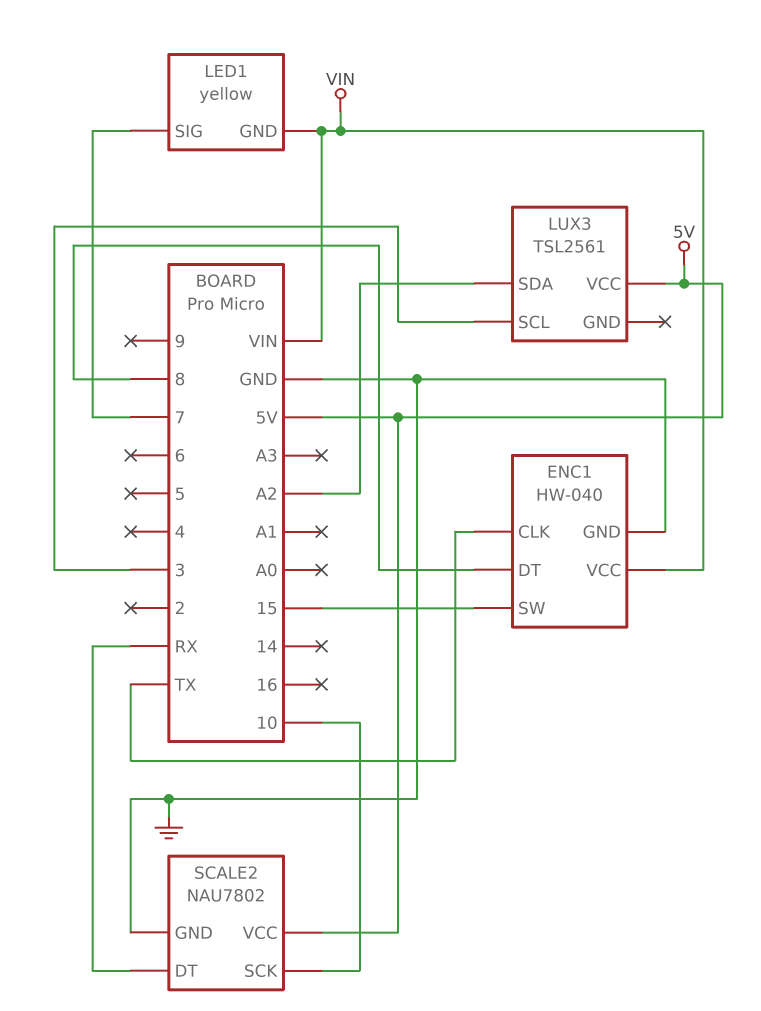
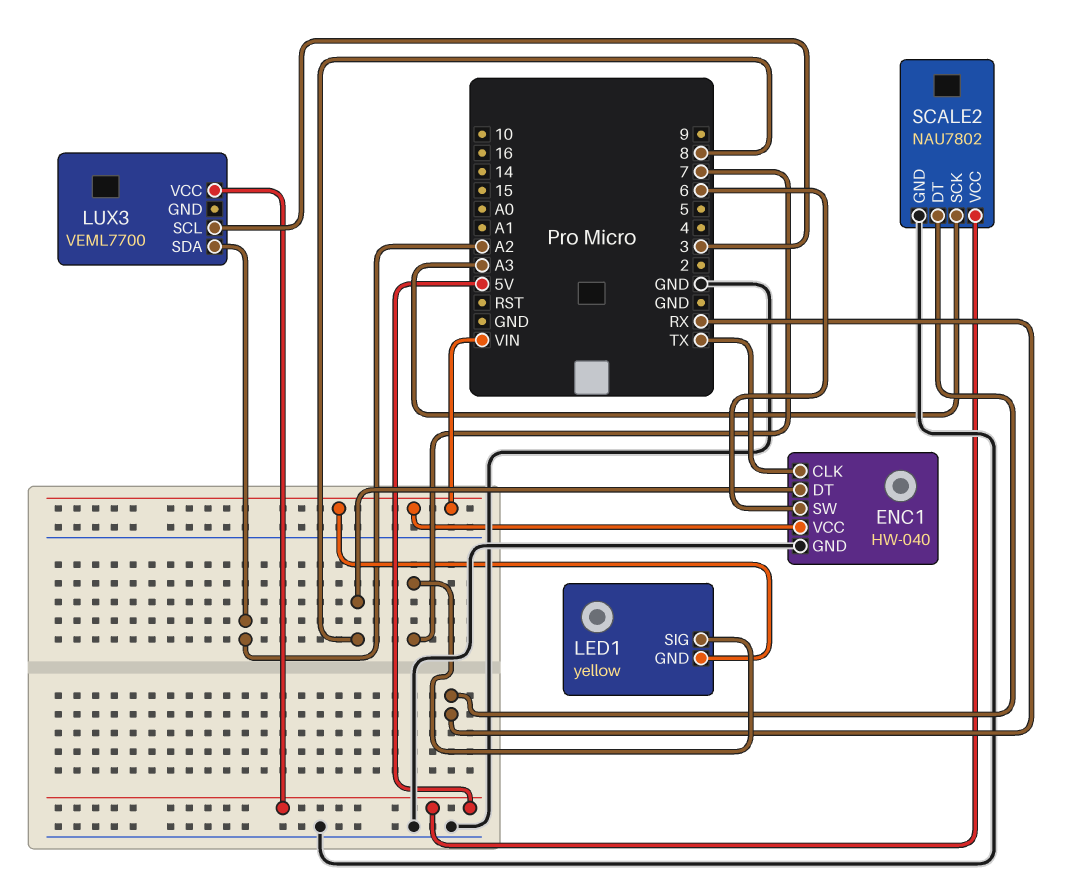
ENC1 pin SW: 15 -> 6
LUX3: TSL2561 -> VEML7700
SCALE2 pin SCK: 10 -> A3

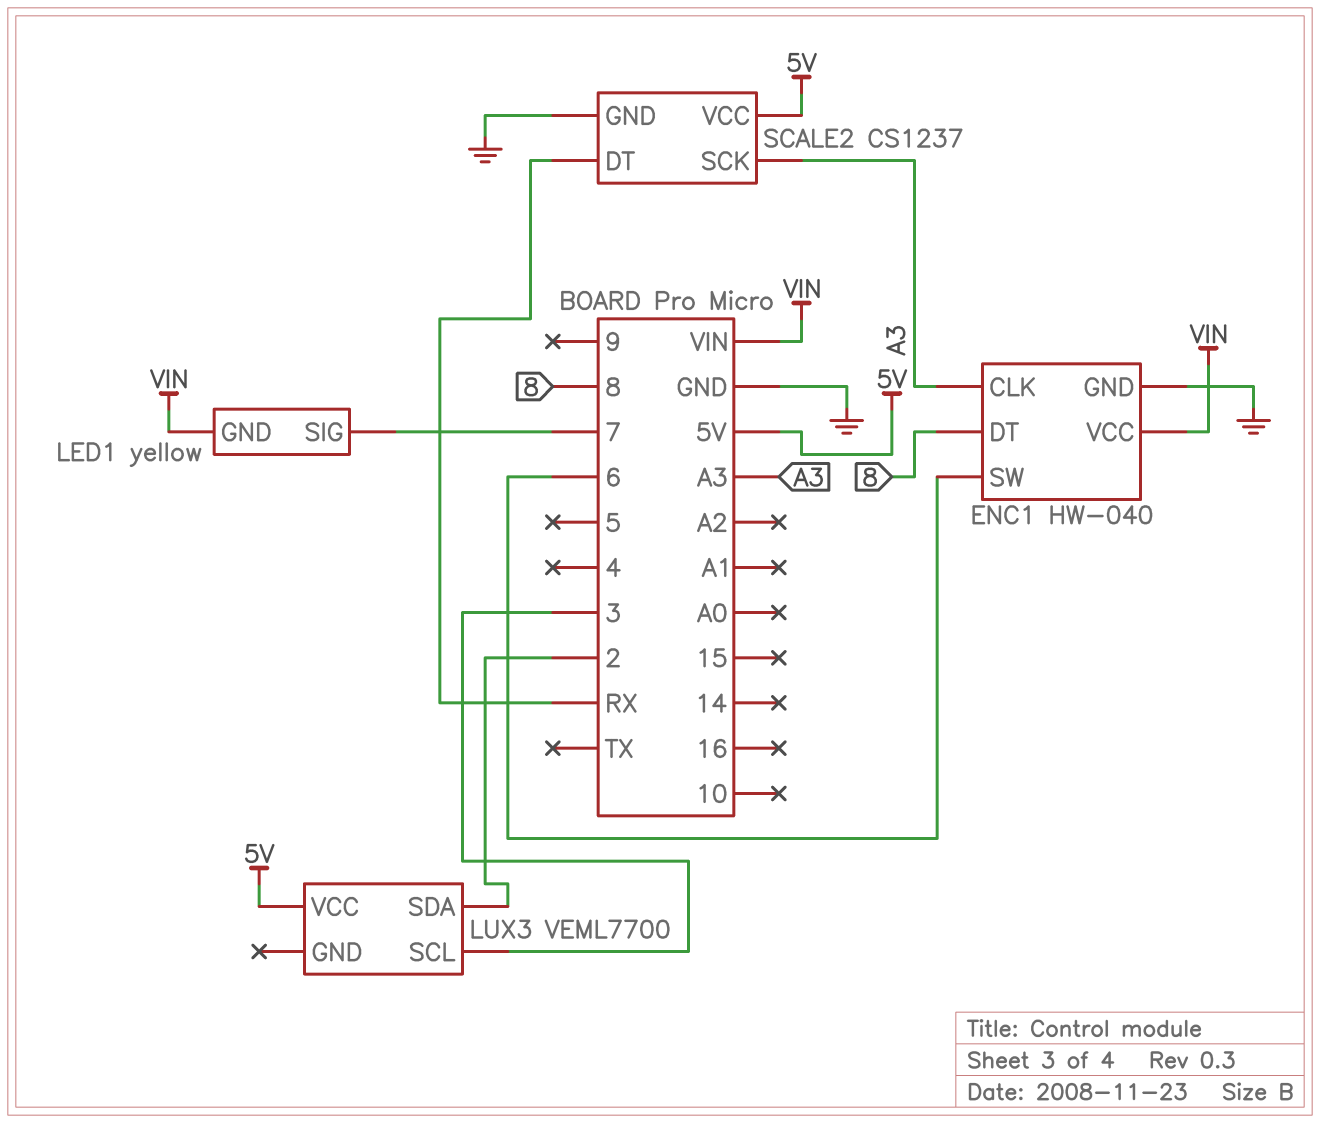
ENC1 pin CLK: TX -> A3
LUX3 pin SDA: A2 -> 2
SCALE2: NAU7802 -> CS1237

